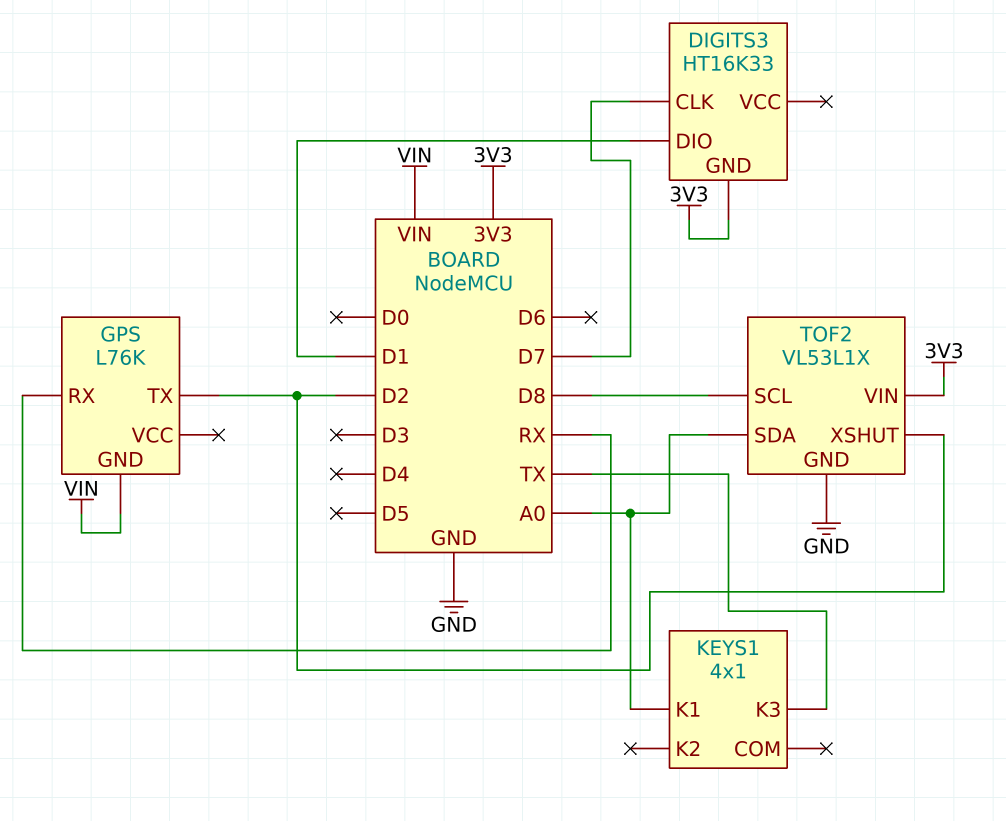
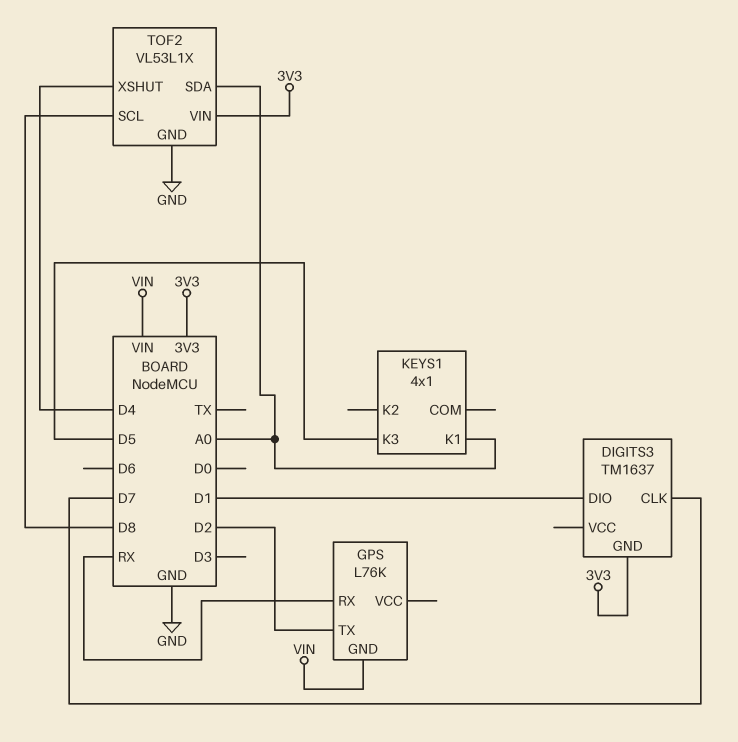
DIGITS3: HT16K33 -> TM1637
KEYS1 pin K3: TX -> D5
TOF2 pin XSHUT: D2 -> D4

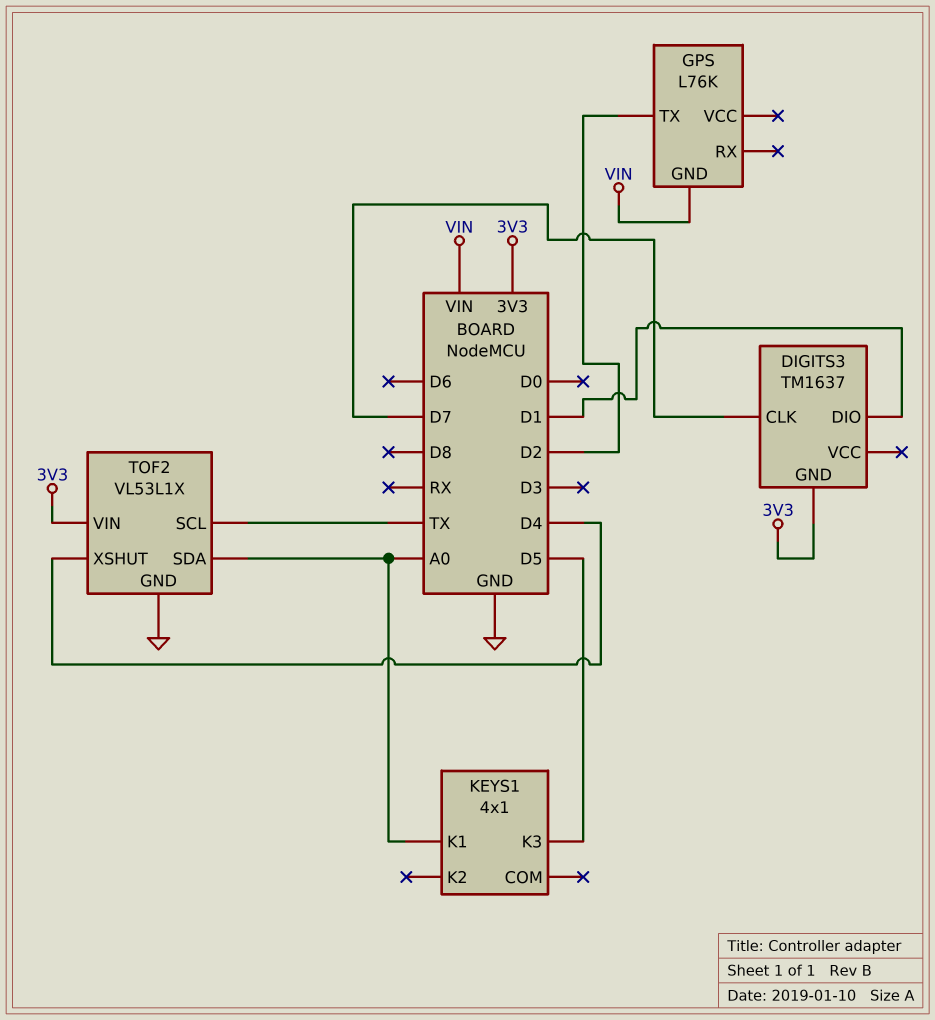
GPS pin RX: RX -> none
TOF2 pin SCL: D8 -> TX

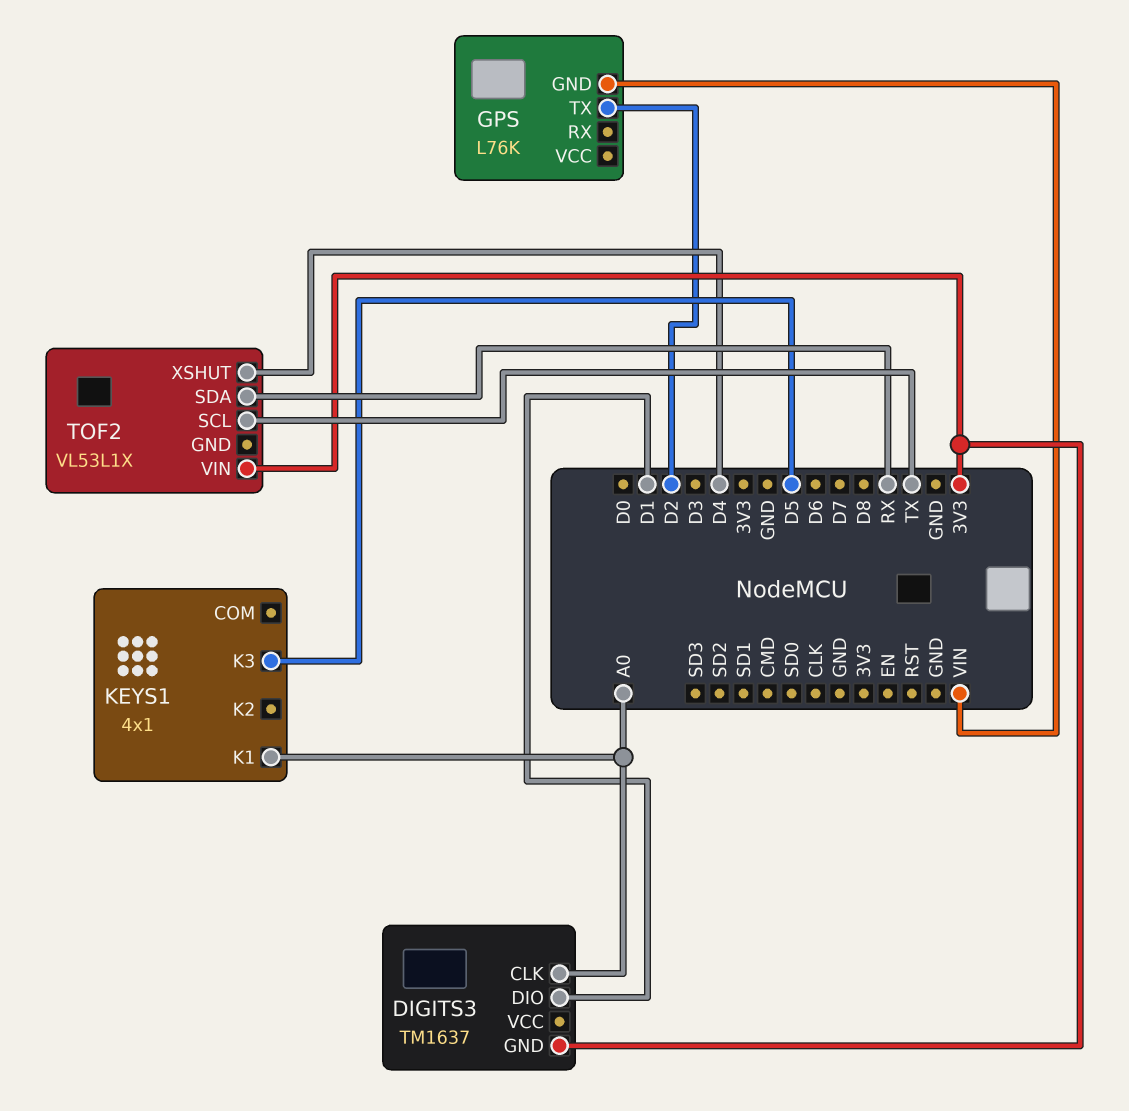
DIGITS3 pin CLK: D7 -> A0
TOF2 pin GND: GND -> none
TOF2 pin SDA: A0 -> RX

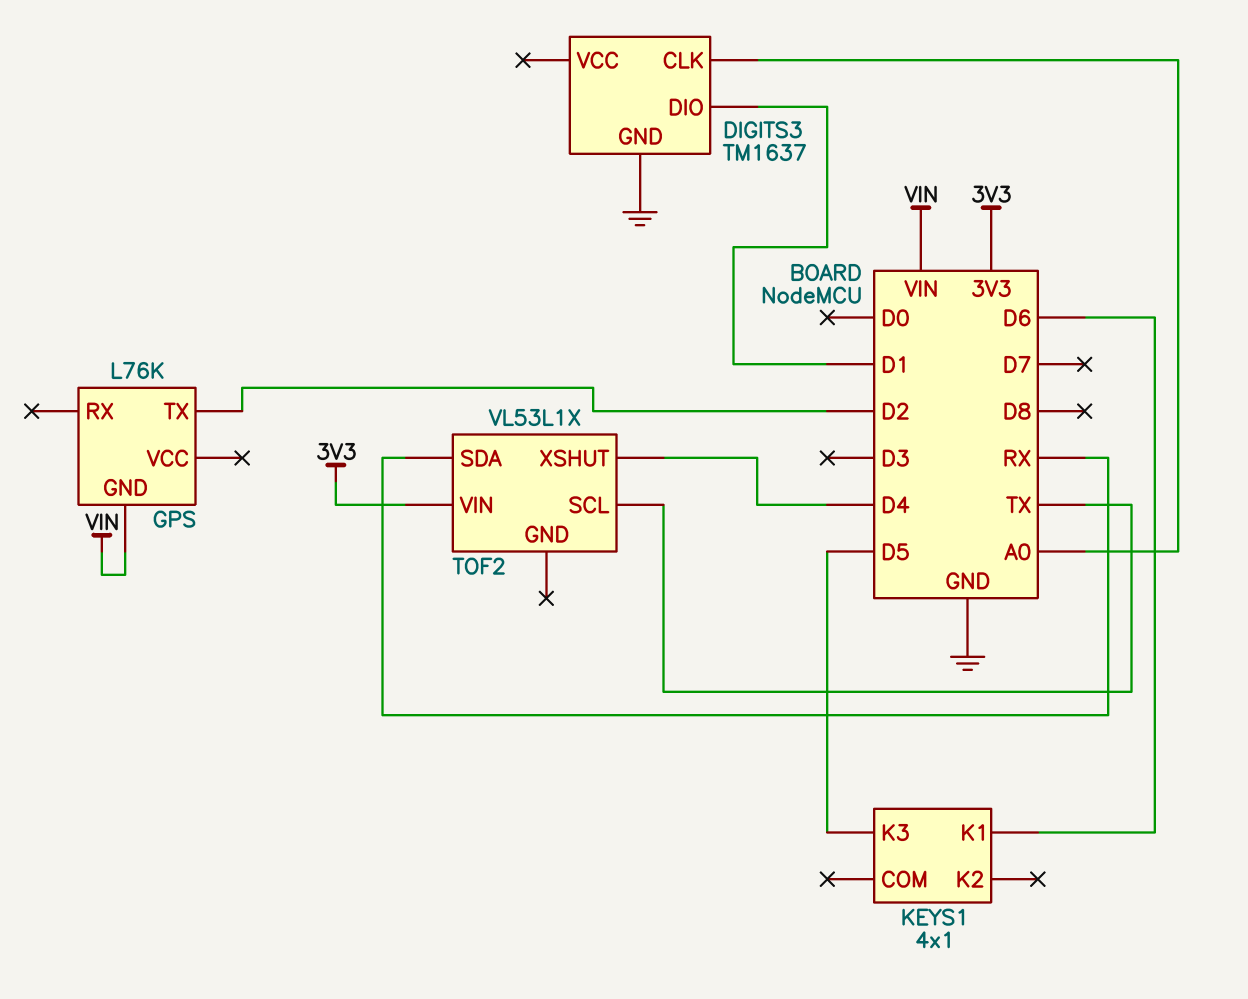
DIGITS3 pin GND: 3V3 -> GND
KEYS1 pin K1: A0 -> D6

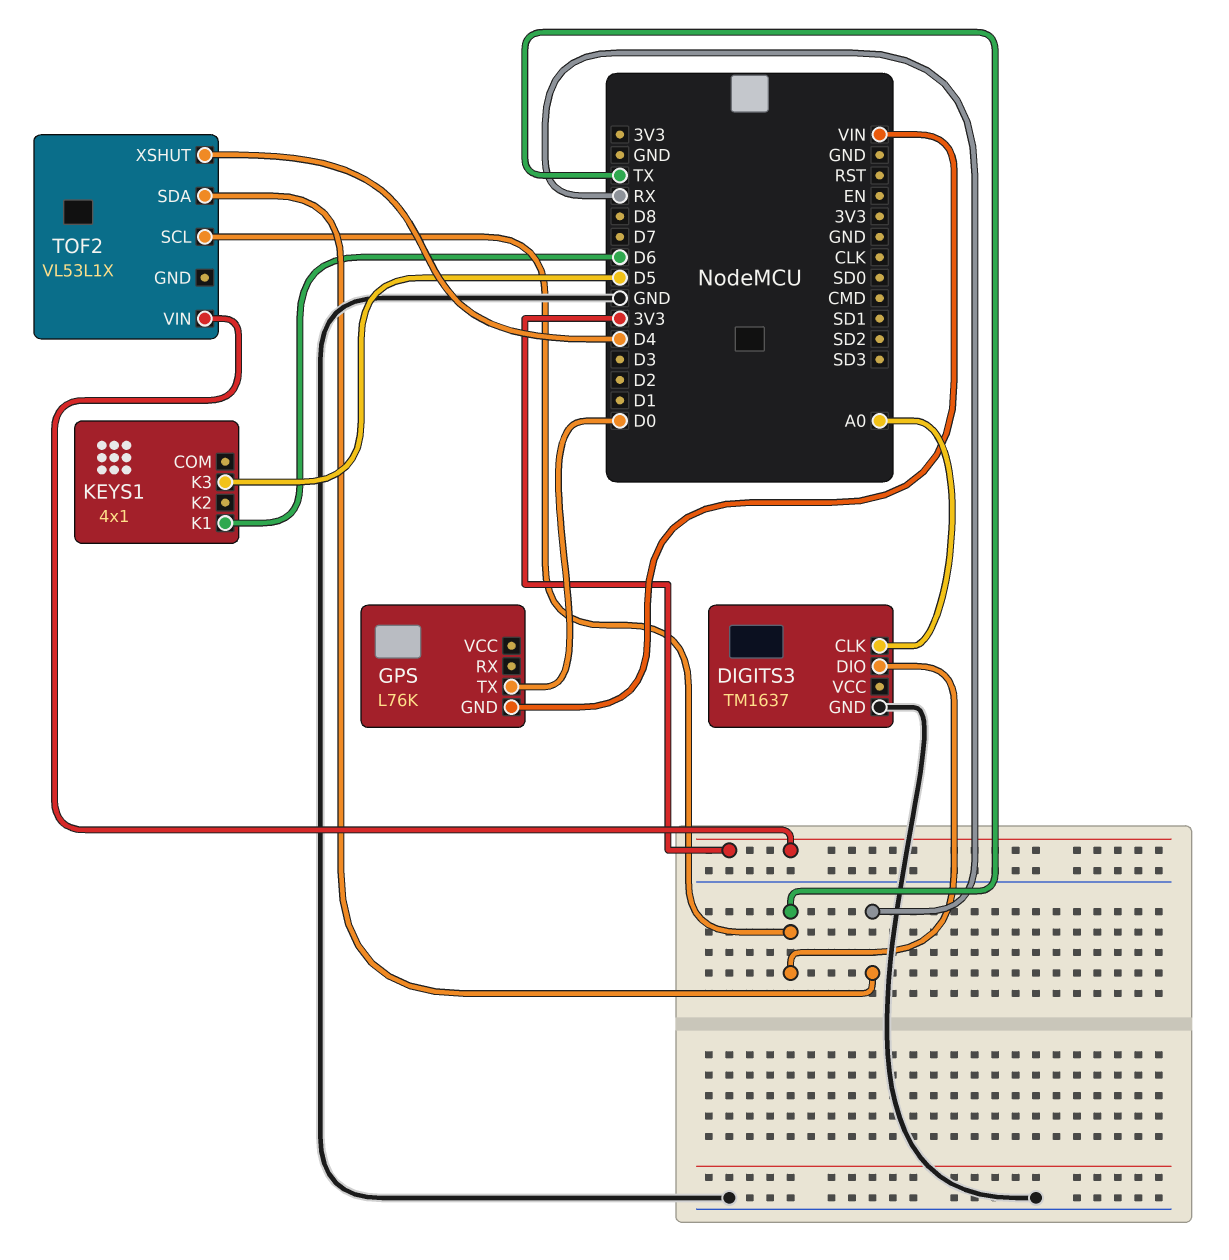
DIGITS3 pin DIO: D1 -> TX
GPS pin TX: D2 -> D0

